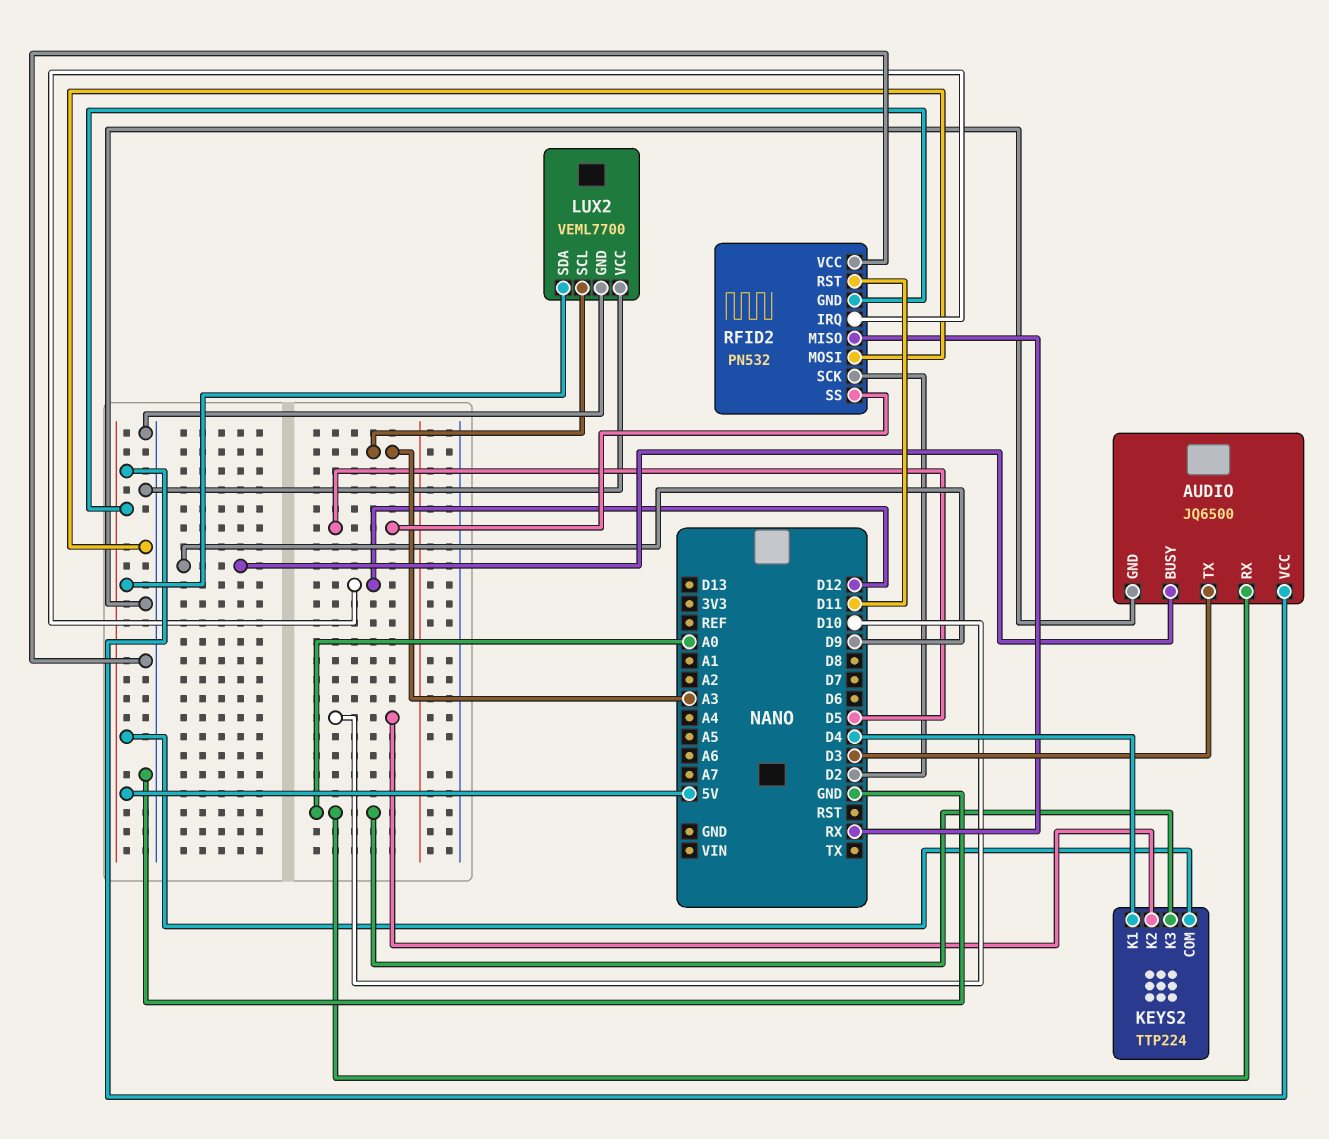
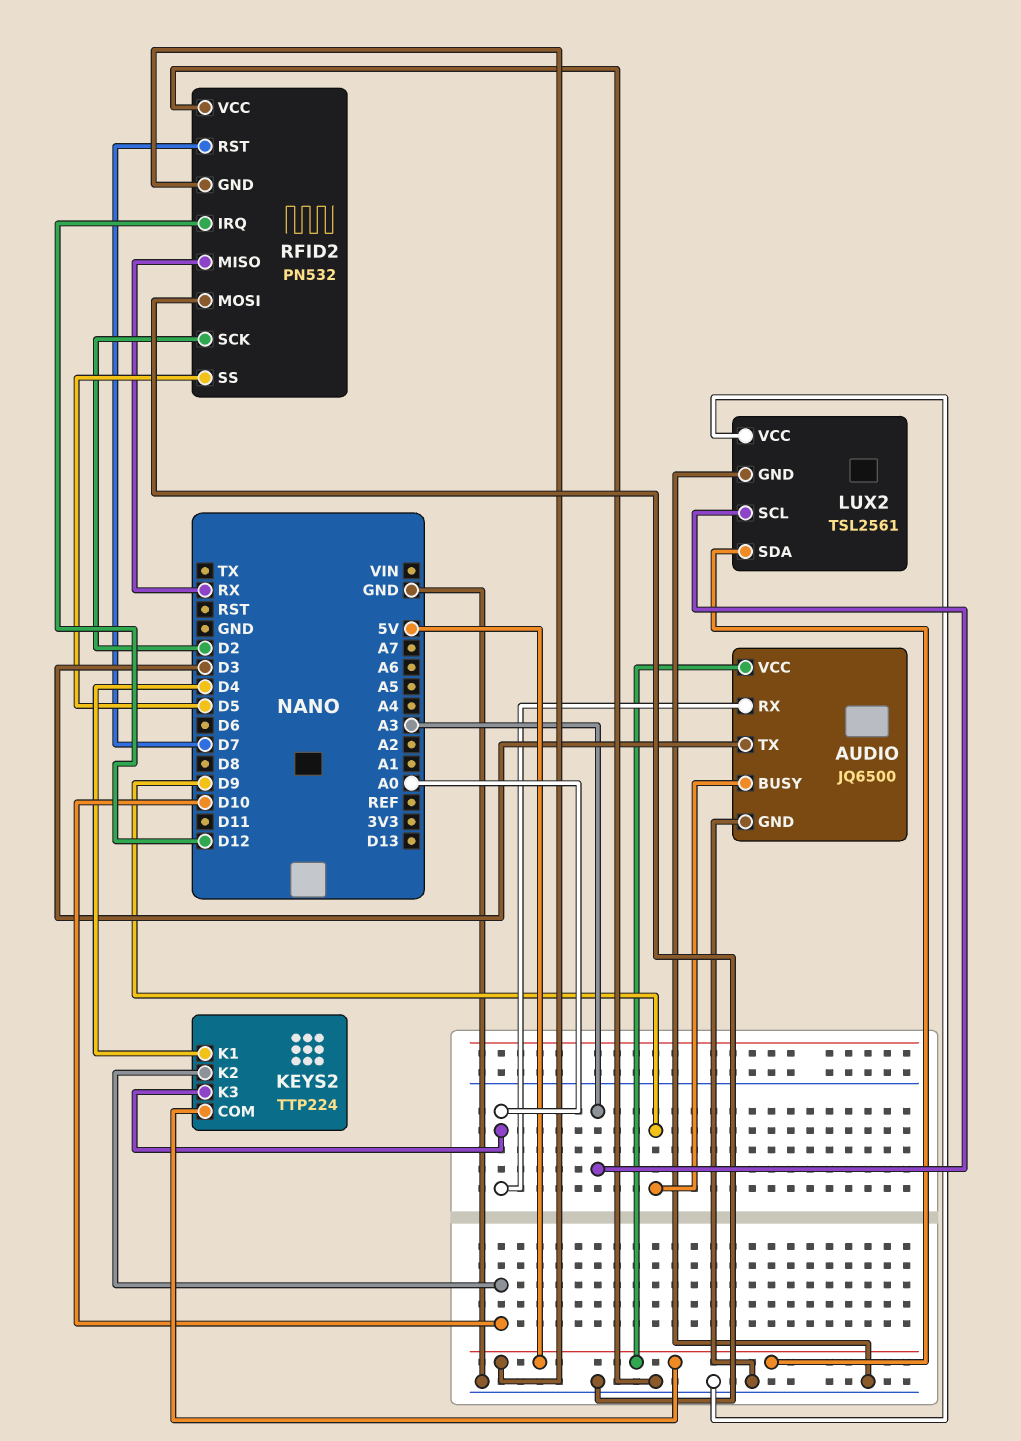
LUX2: VEML7700 -> TSL2561
RFID2 pin RST: D11 -> D7

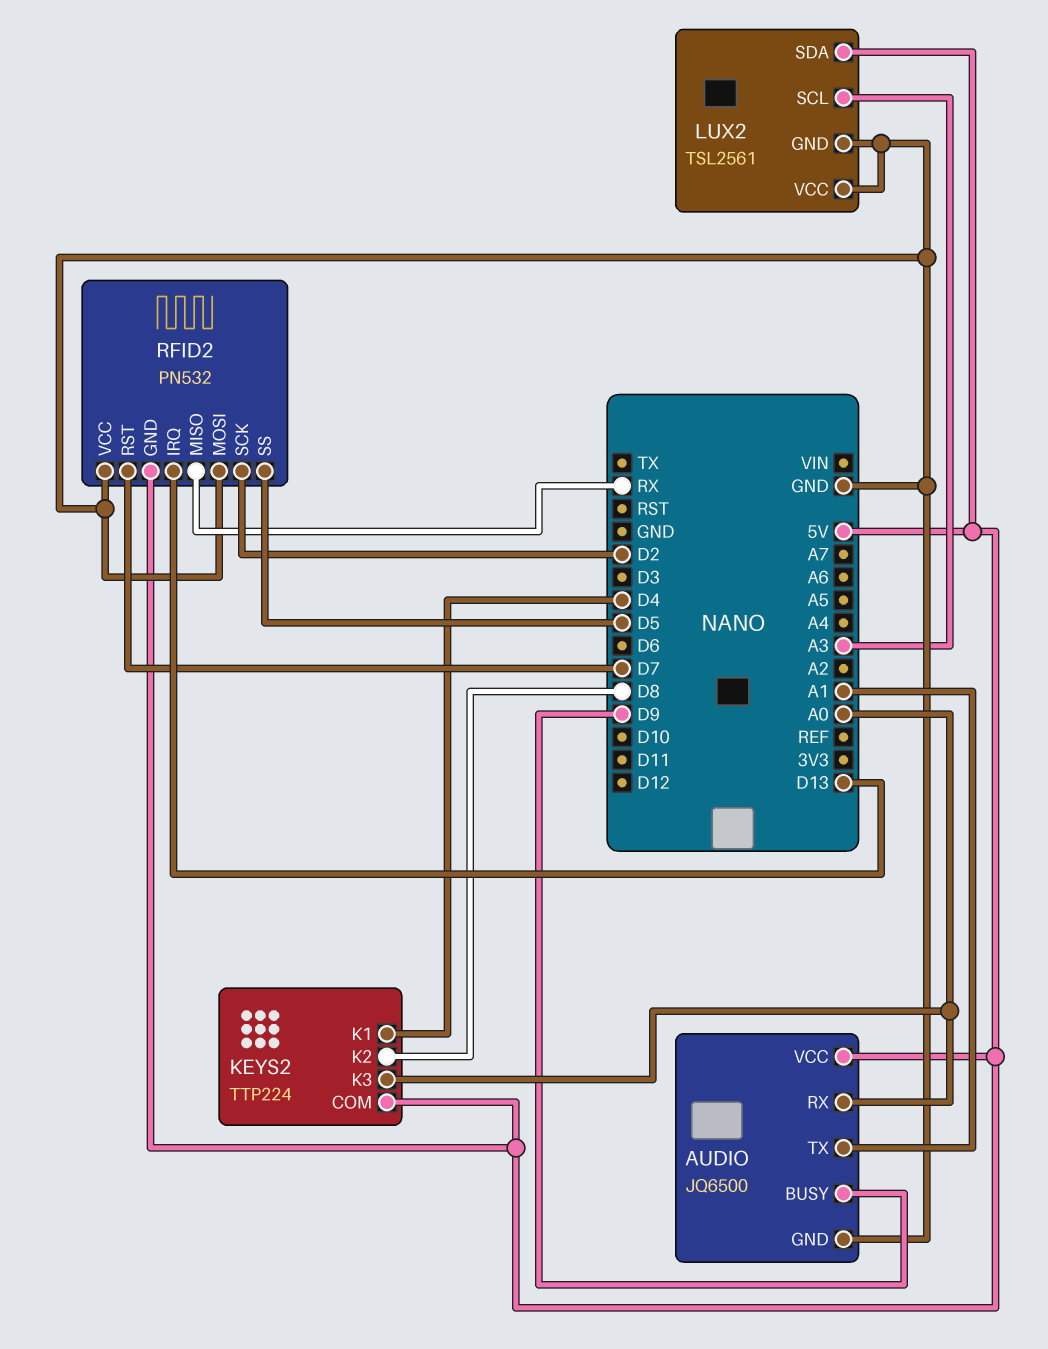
AUDIO pin TX: D3 -> A1
KEYS2 pin K2: D10 -> D8
RFID2 pin IRQ: D12 -> D13

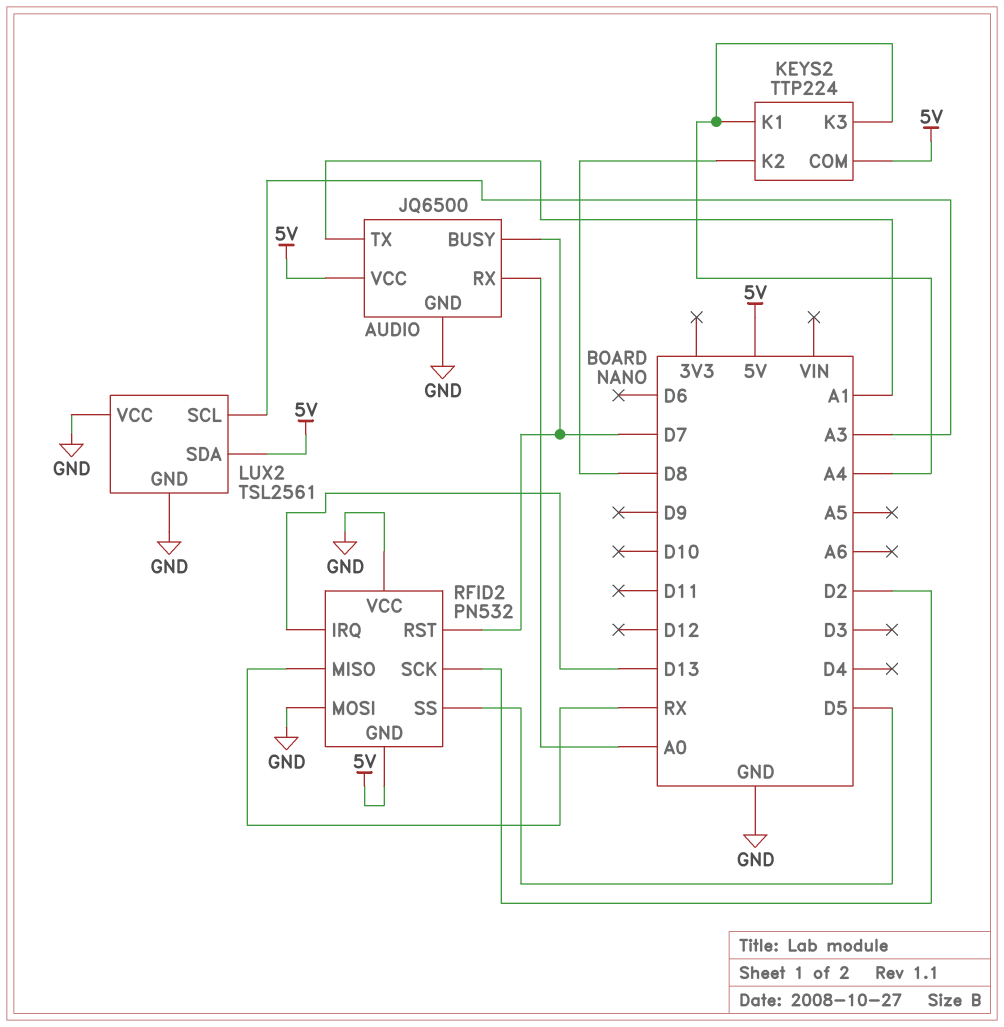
AUDIO pin BUSY: D9 -> D7
KEYS2 pin K1: D4 -> A4
KEYS2 pin K3: A0 -> A4

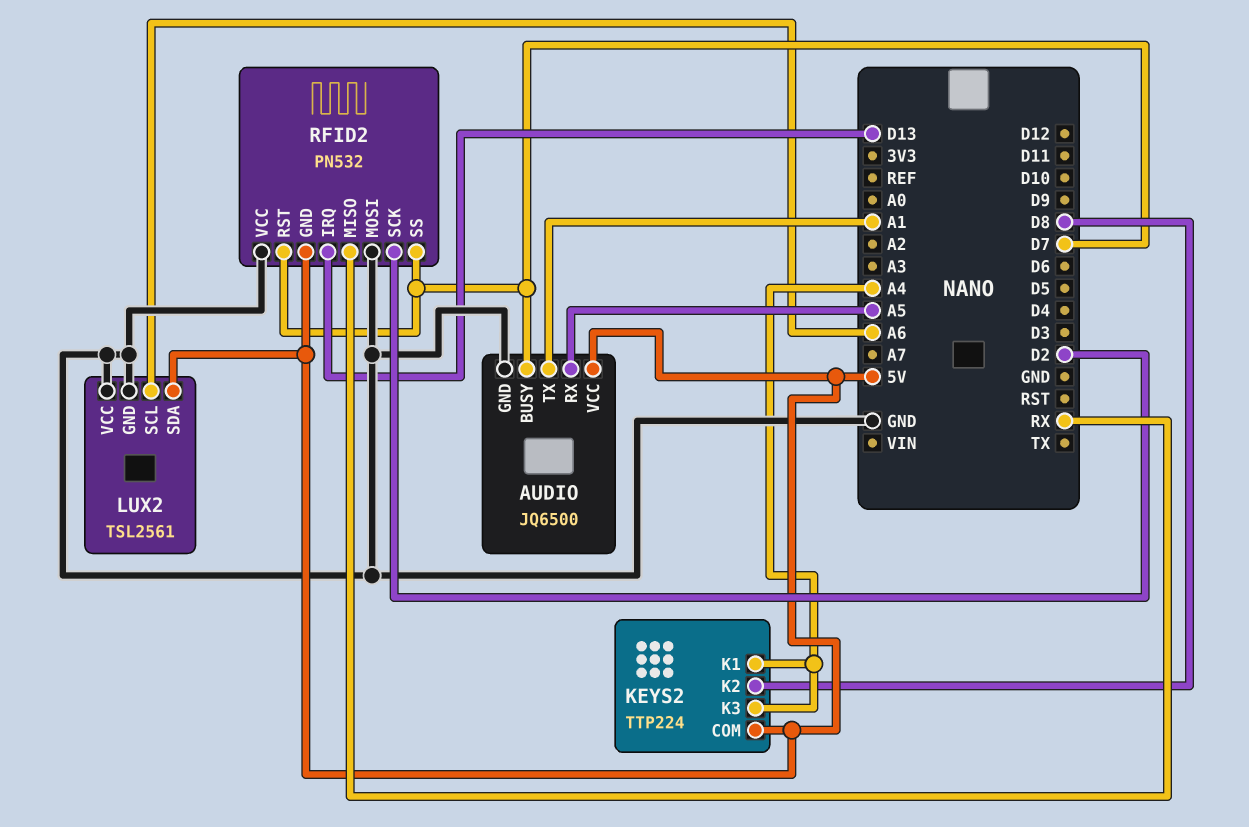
AUDIO pin RX: A0 -> A5
LUX2 pin SCL: A3 -> A6
RFID2 pin SS: D5 -> D7

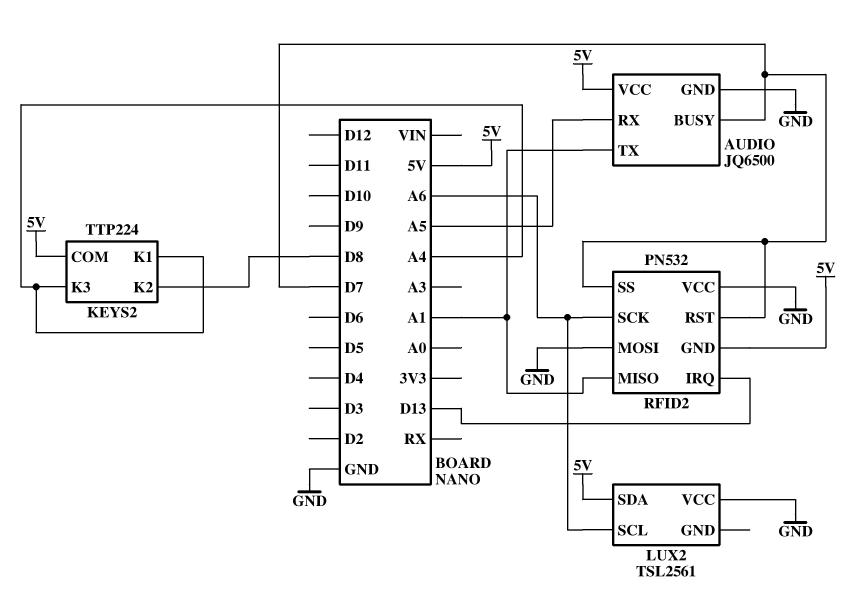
LUX2 pin GND: GND -> none
RFID2 pin MISO: RX -> A1
RFID2 pin SCK: D2 -> A6

